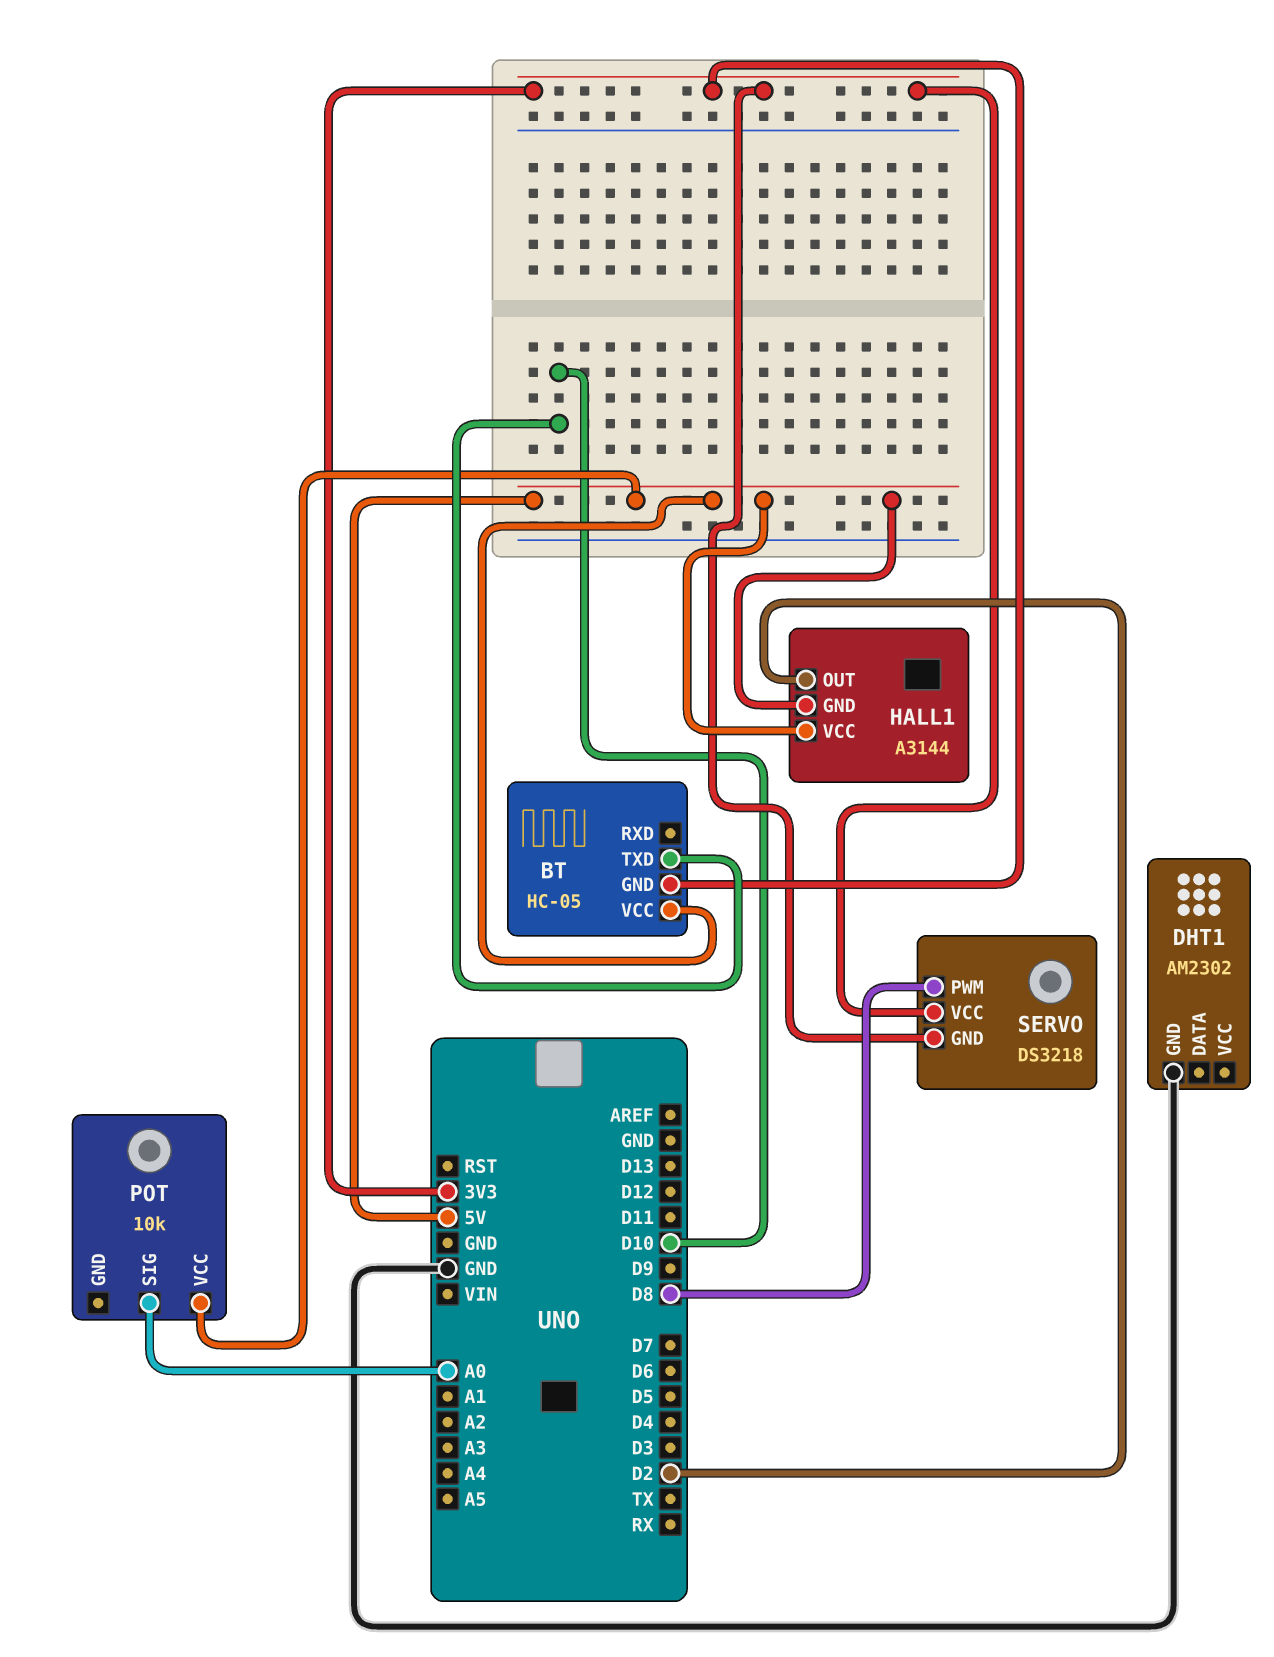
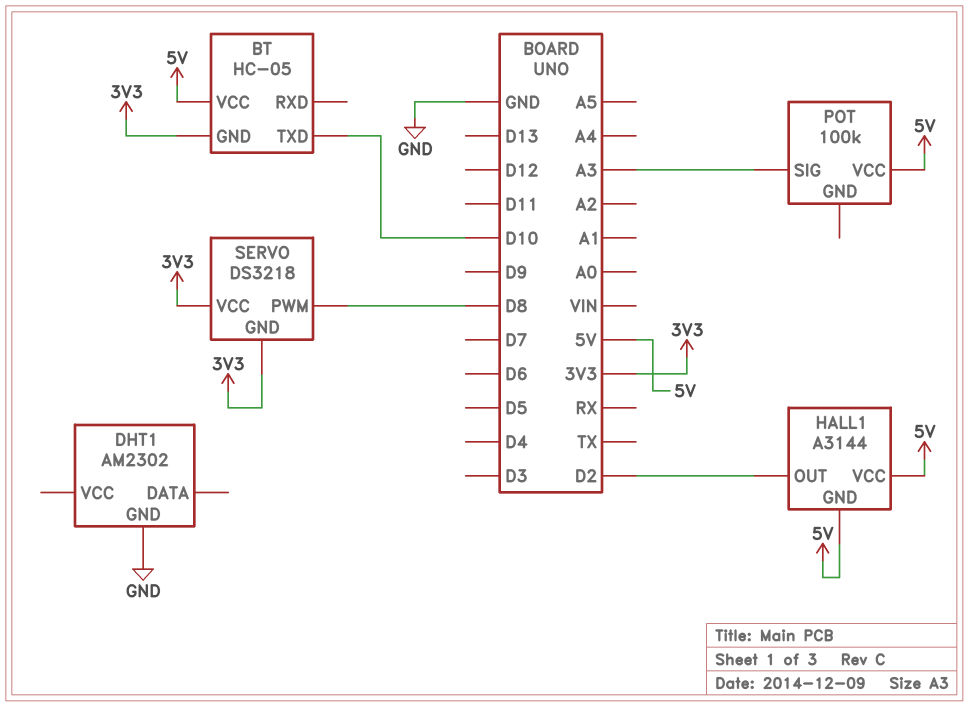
POT: 10k -> 100k
POT pin SIG: A0 -> A3

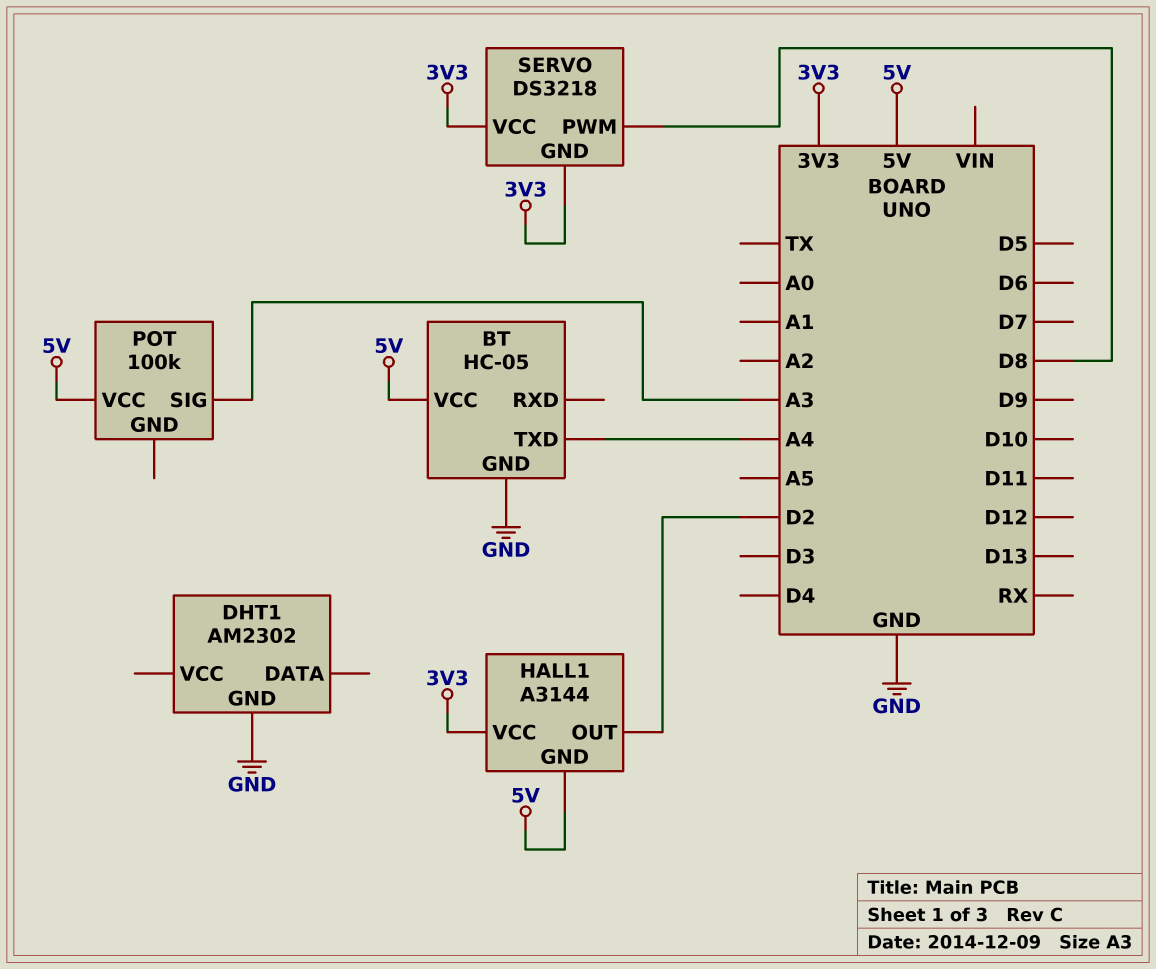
BT pin GND: 3V3 -> GND
BT pin TXD: D10 -> A4
HALL1 pin VCC: 5V -> 3V3

